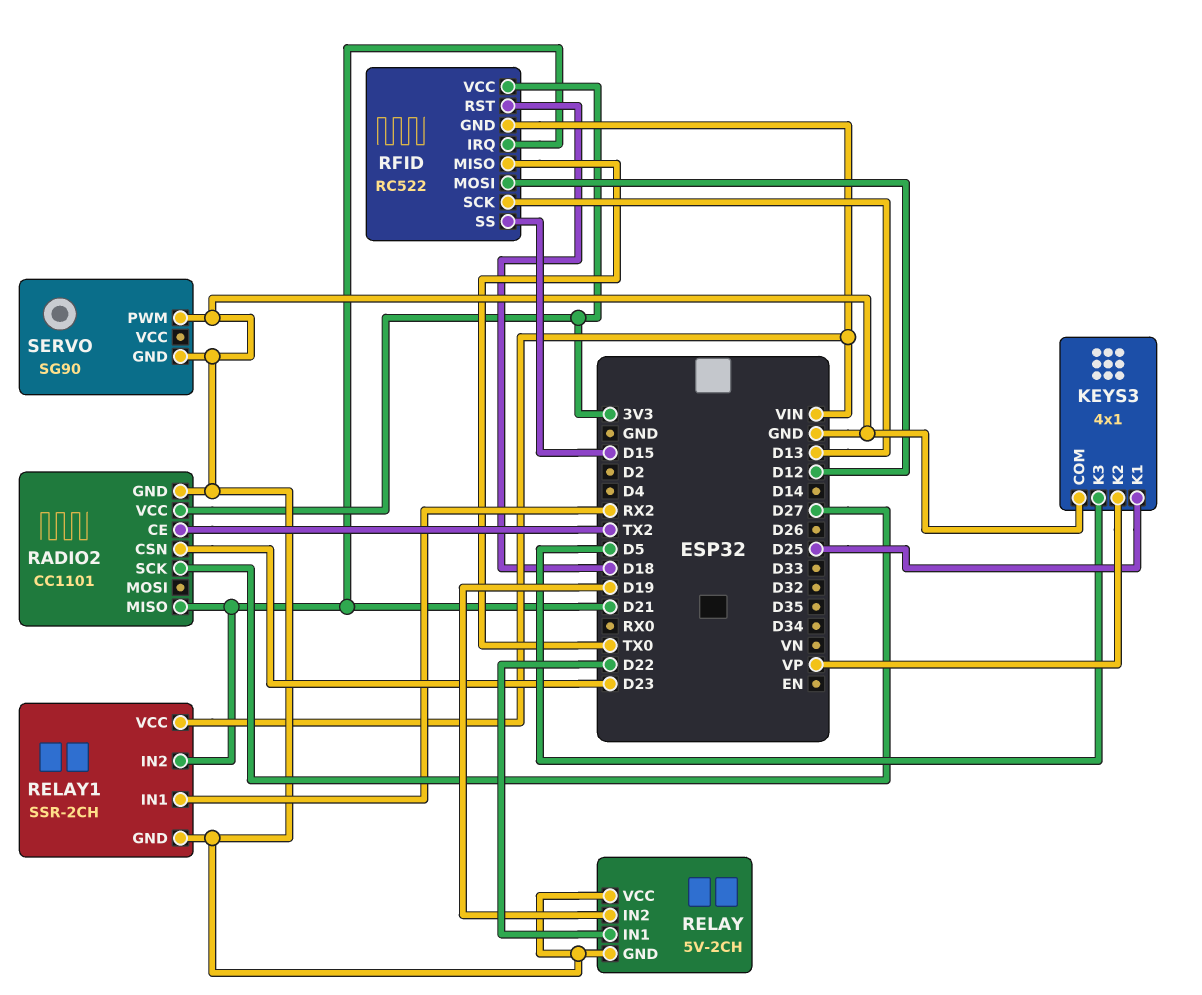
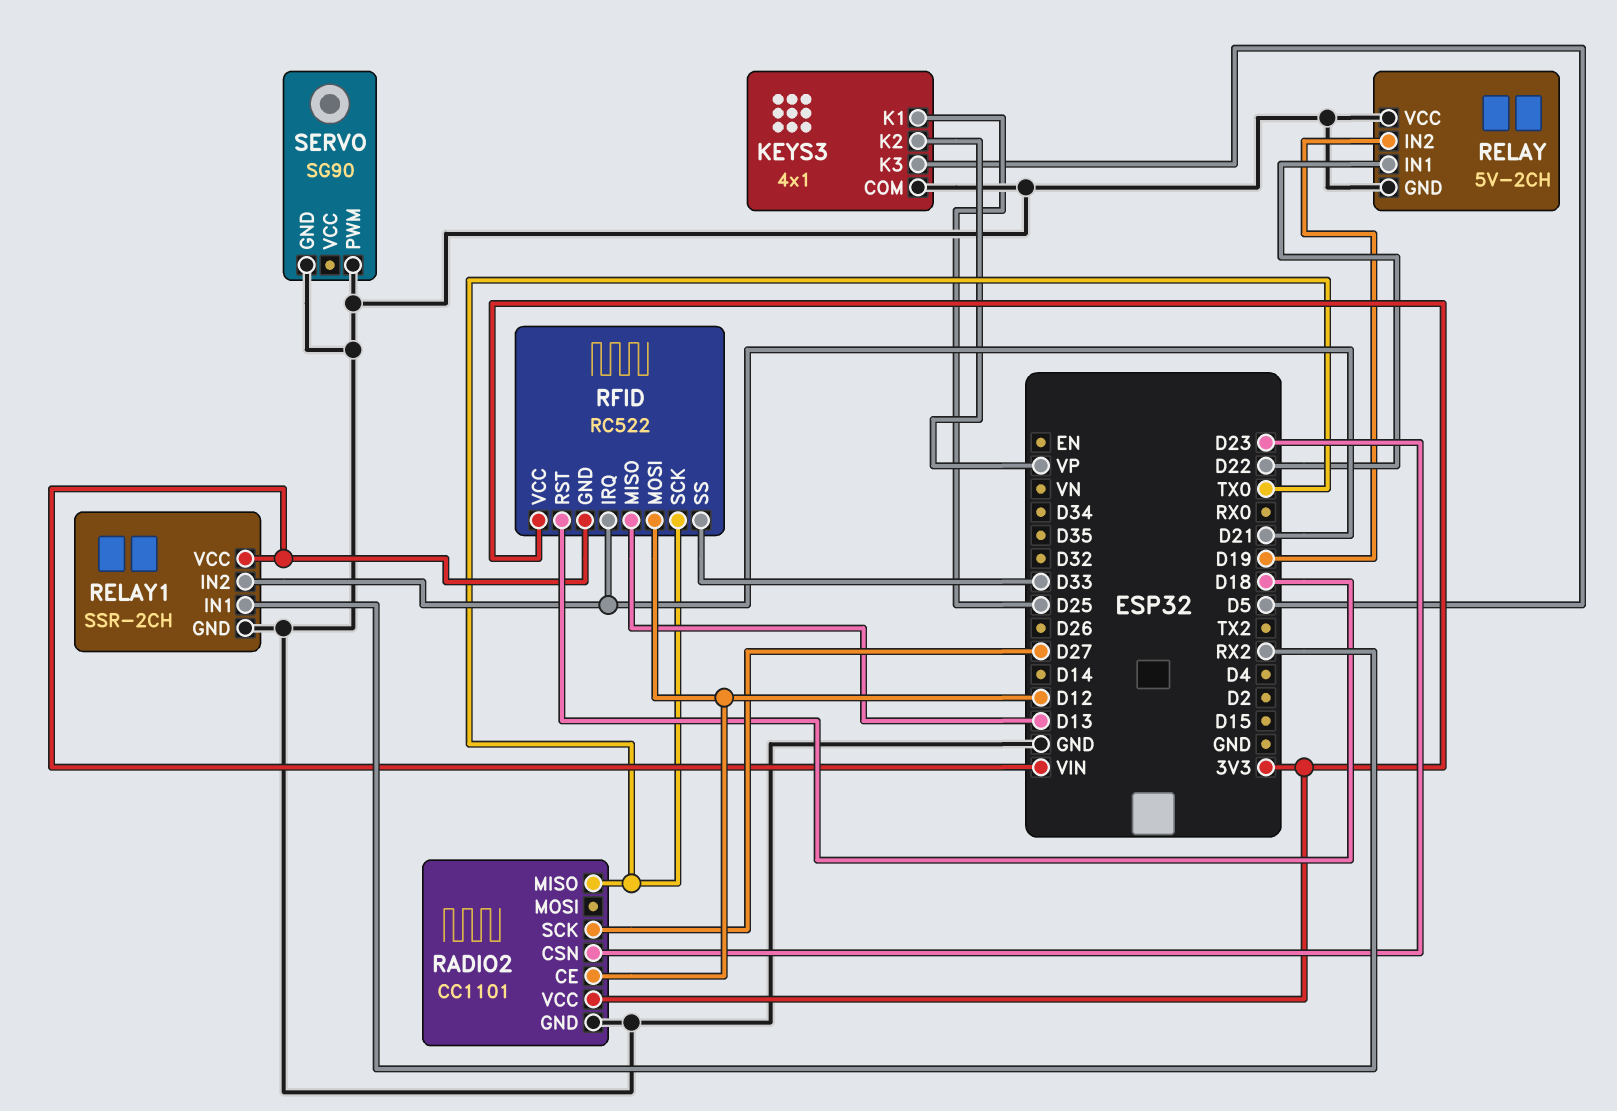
RADIO2 pin CE: TX2 -> D12
RADIO2 pin MISO: D21 -> TX0
RFID pin MISO: TX0 -> D13
RFID pin SCK: D13 -> TX0
RFID pin SS: D15 -> D33

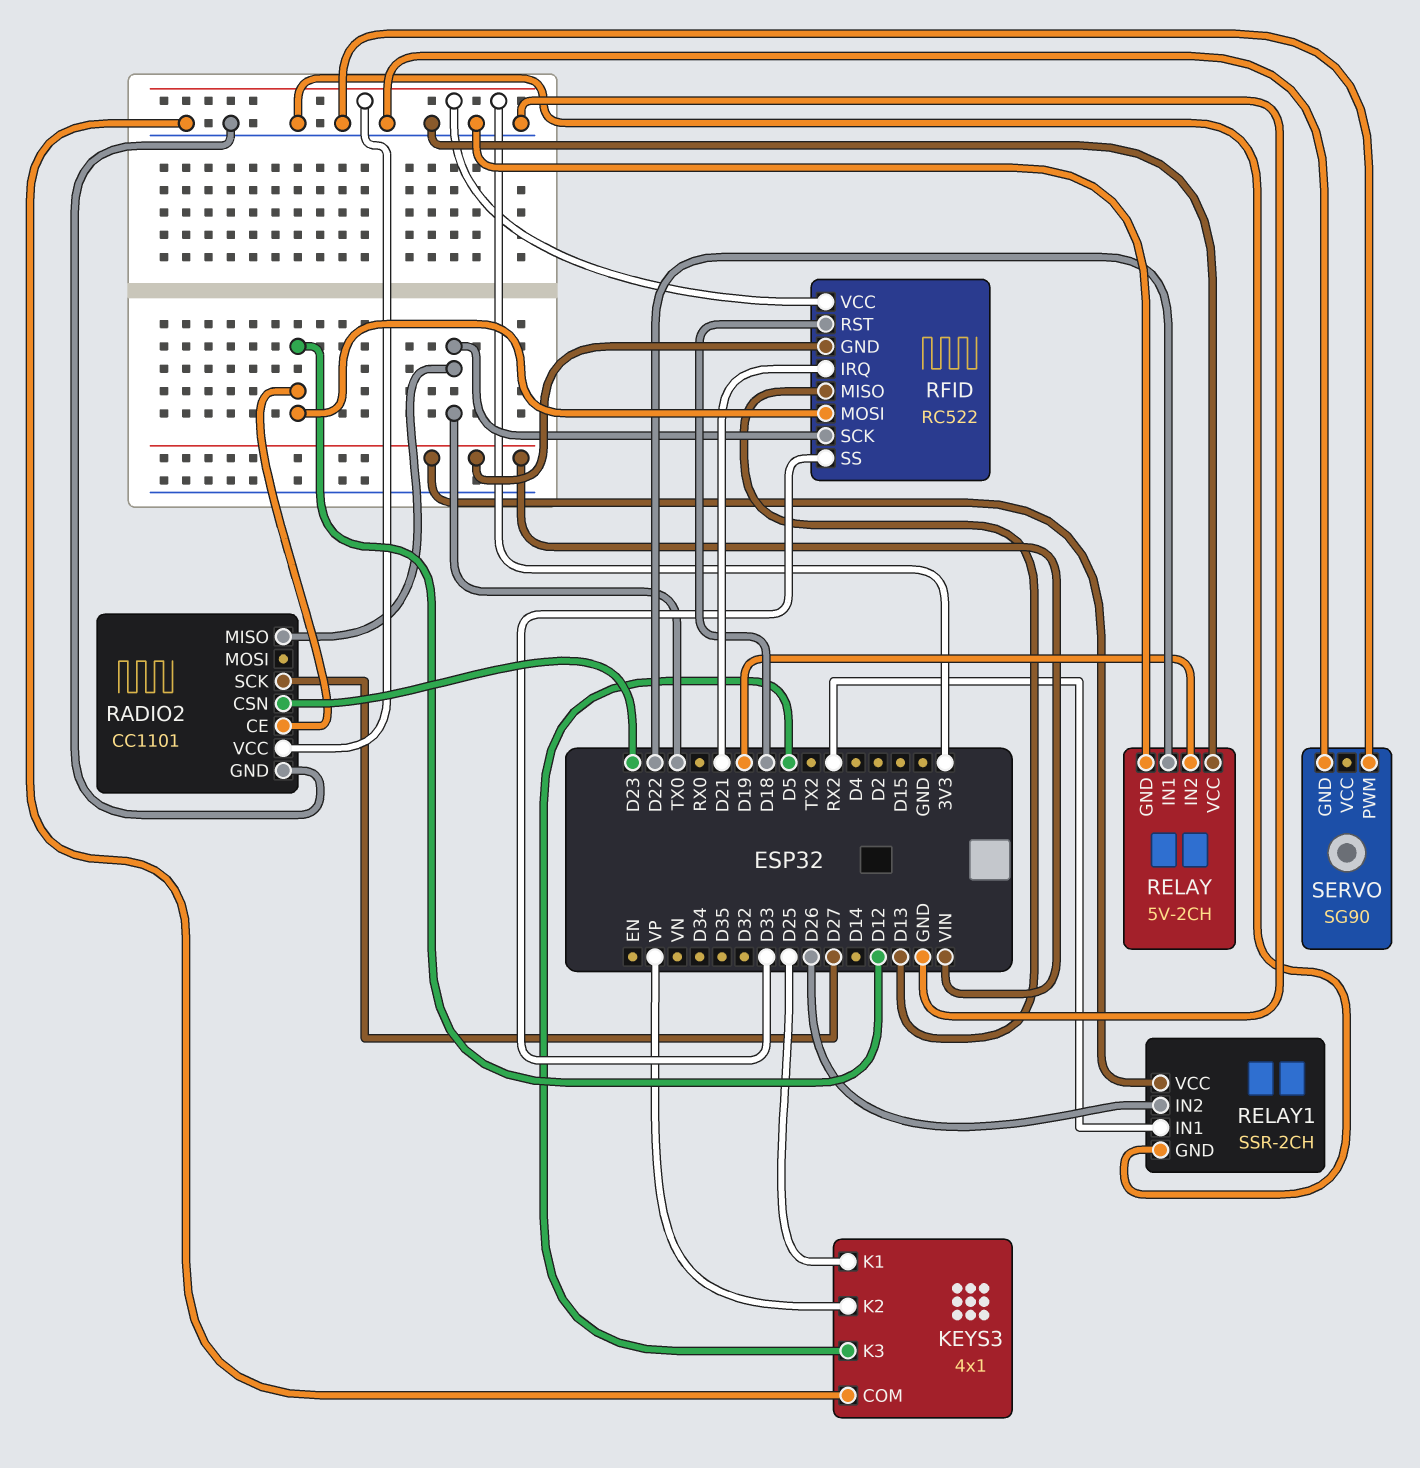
RELAY1 pin IN2: D21 -> D26

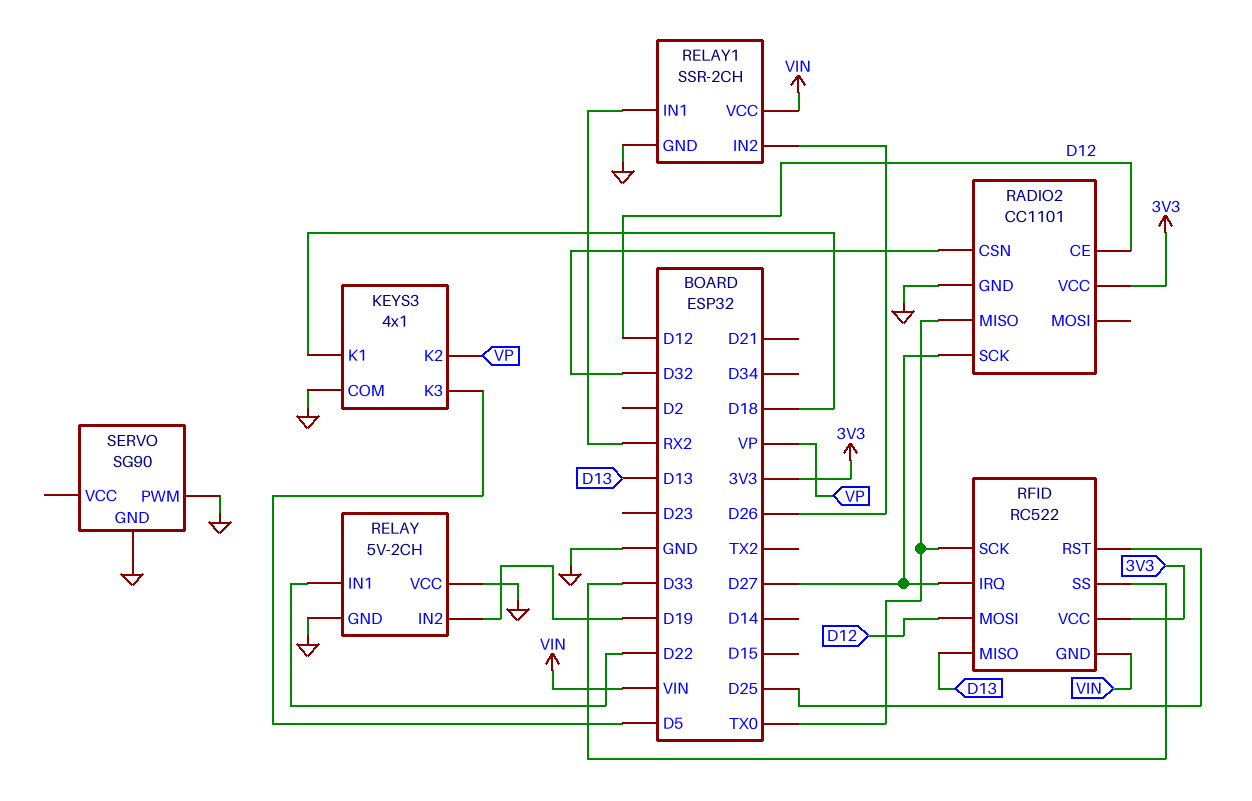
KEYS3 pin K1: D25 -> D18
RADIO2 pin CSN: D23 -> D32
RFID pin IRQ: D21 -> D27
RFID pin RST: D18 -> D25

